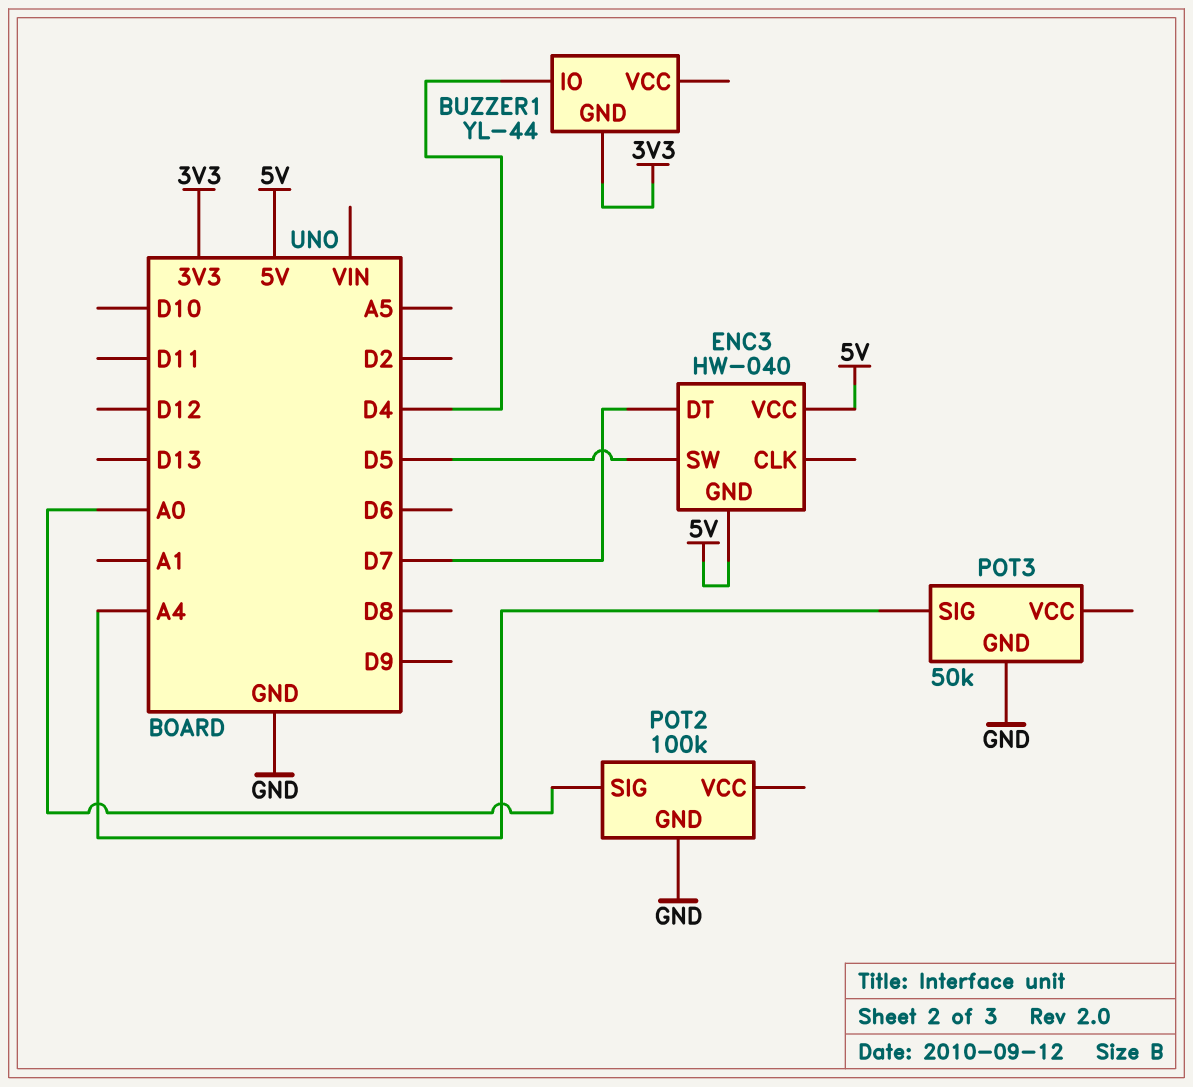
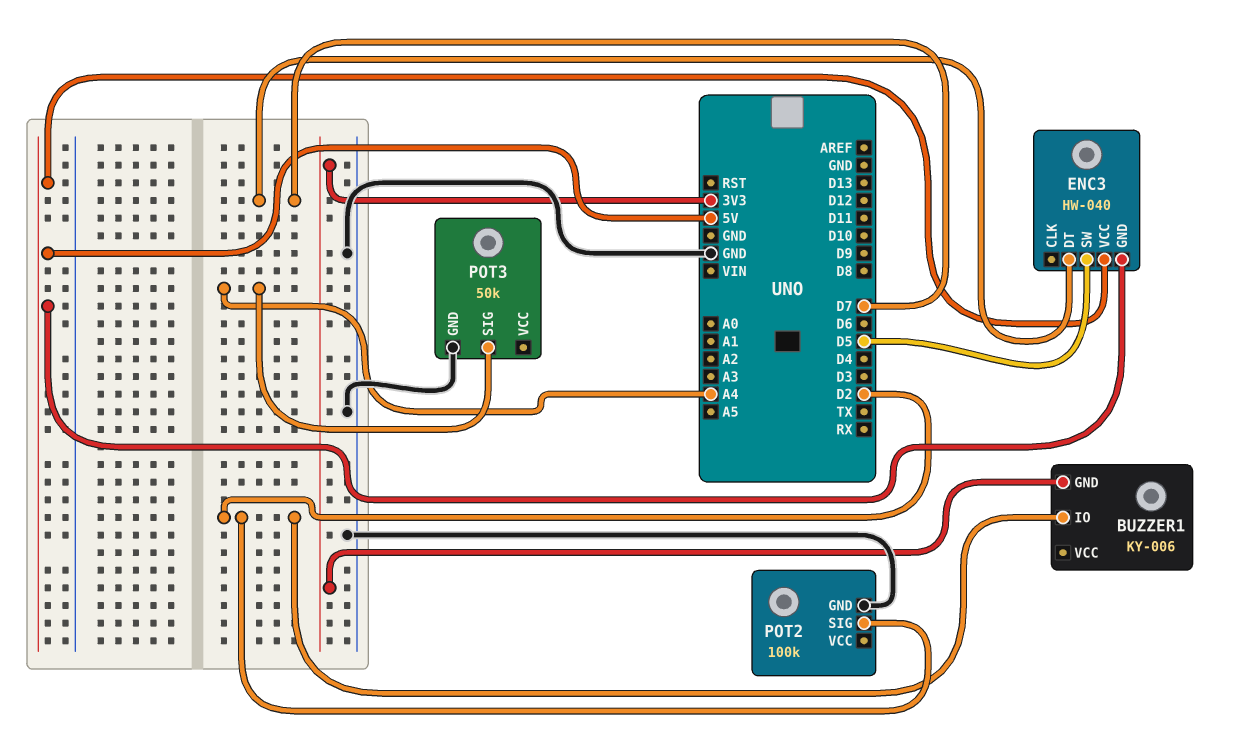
BUZZER1: YL-44 -> KY-006
BUZZER1 pin IO: D4 -> D2
POT2 pin SIG: A0 -> D2

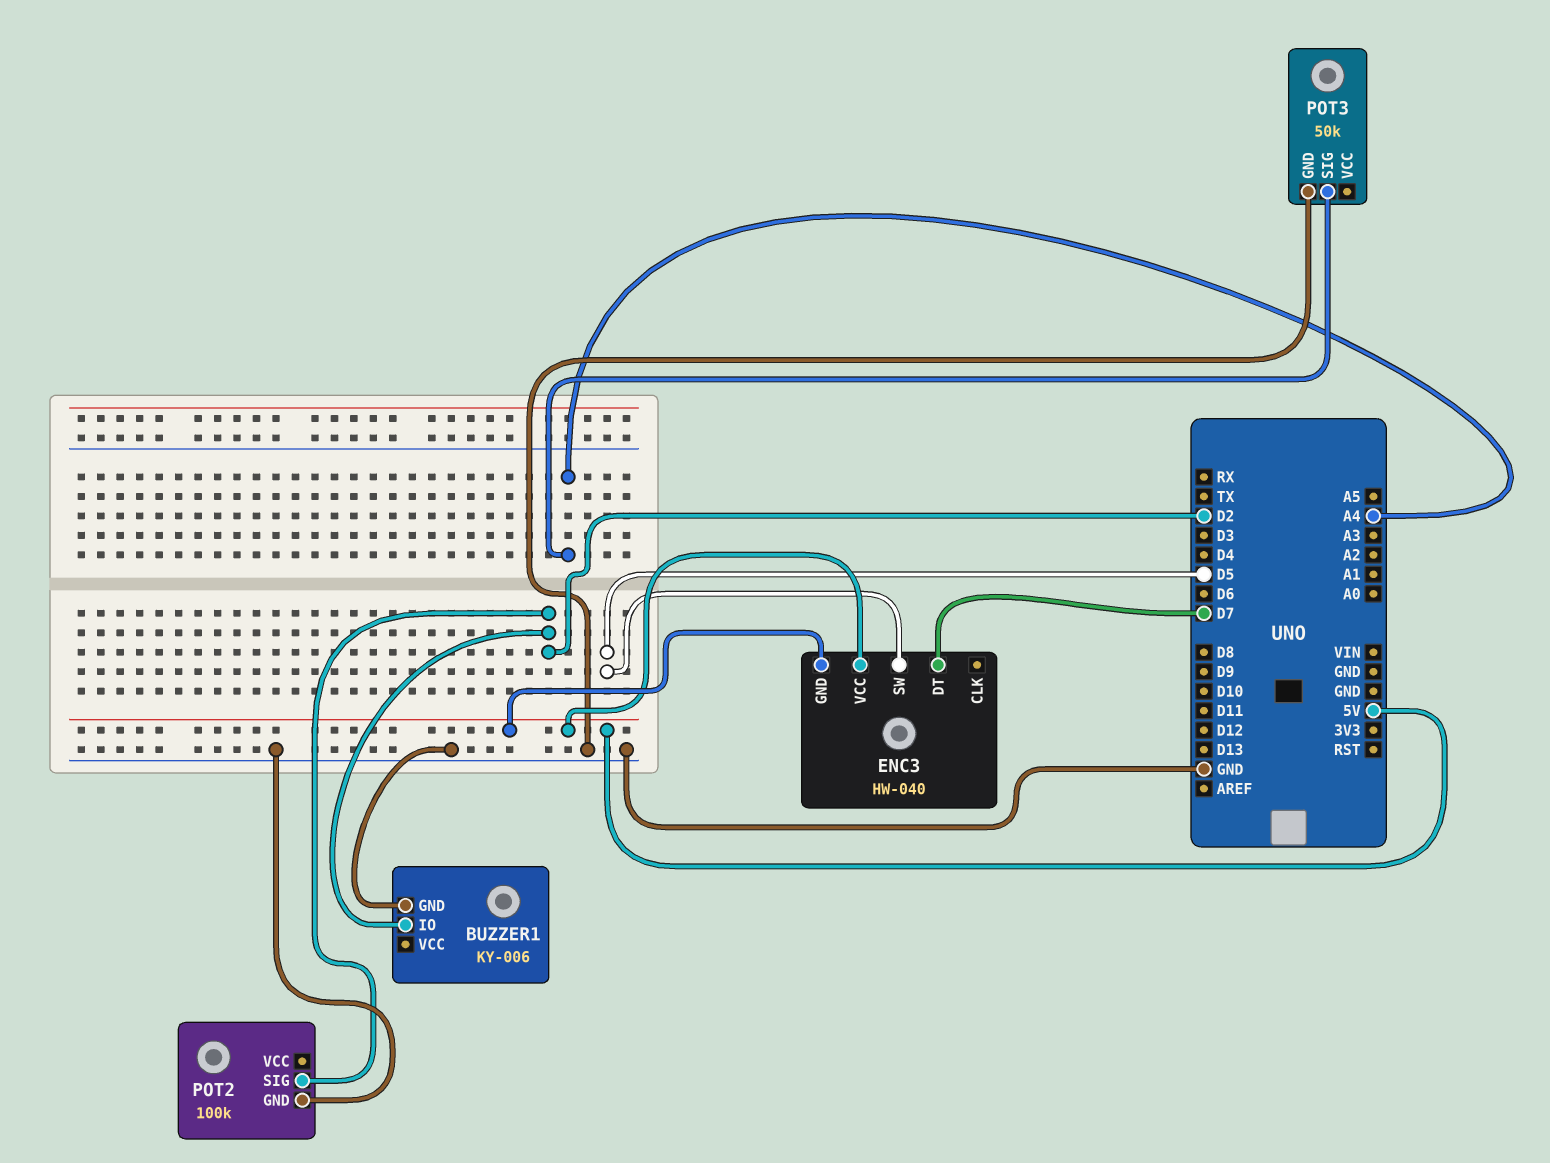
BUZZER1 pin GND: 3V3 -> GND

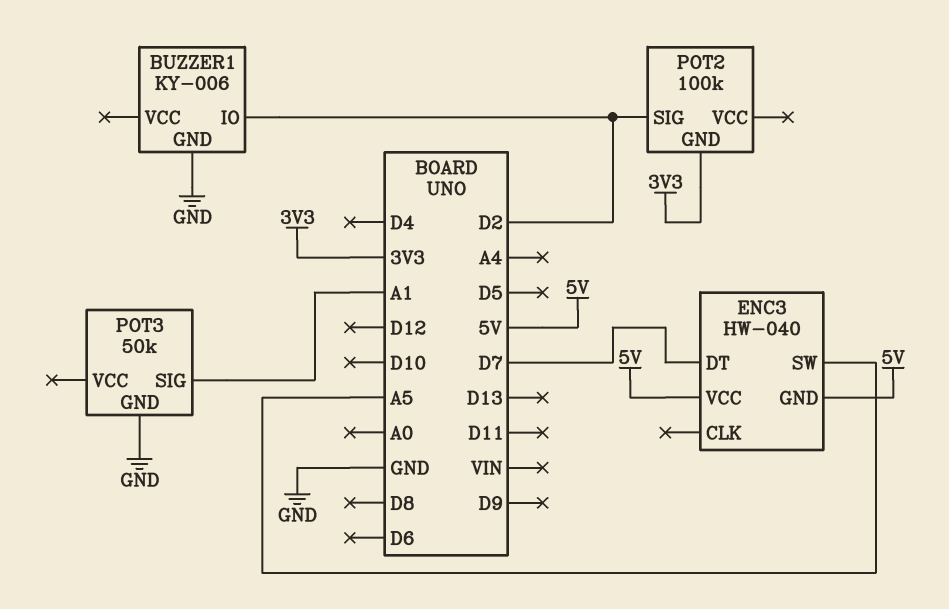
ENC3 pin SW: D5 -> A5
POT2 pin GND: GND -> 3V3
POT3 pin SIG: A4 -> A1

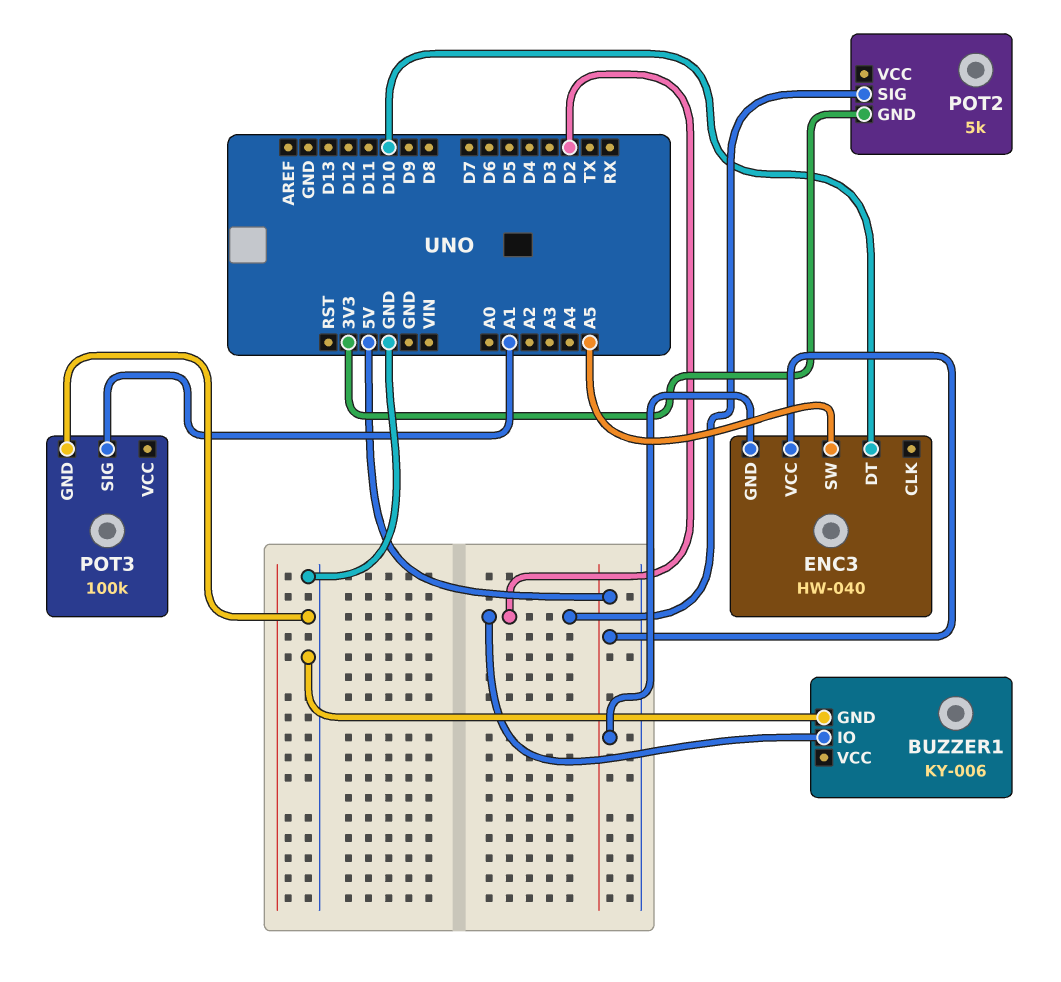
ENC3 pin DT: D7 -> D10
POT2: 100k -> 5k
POT3: 50k -> 100k

